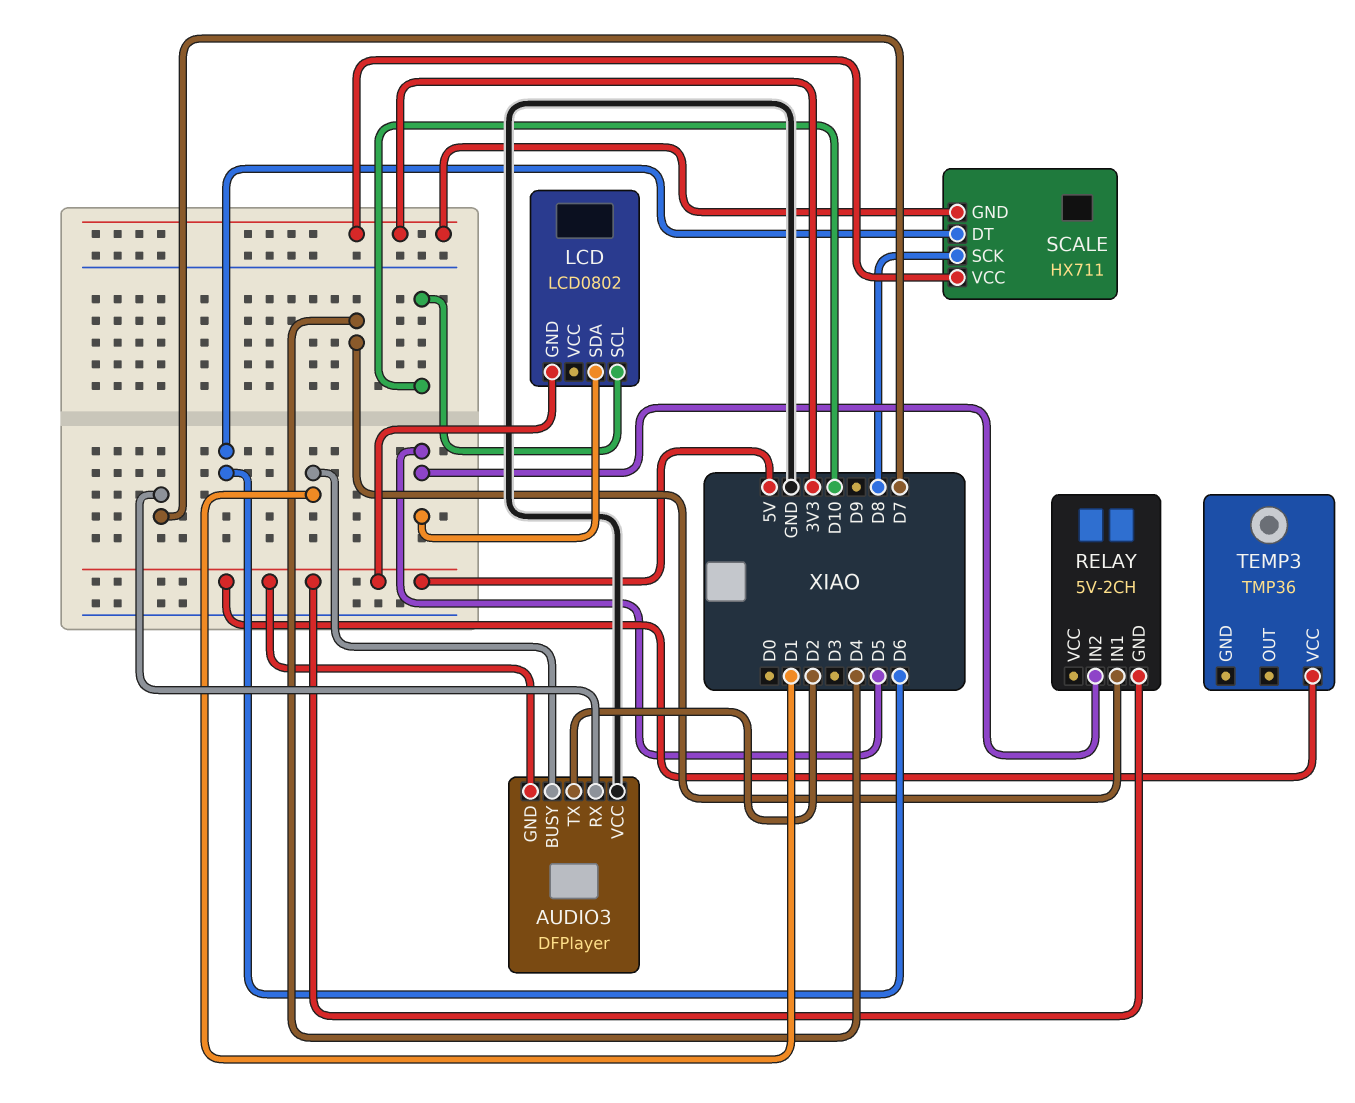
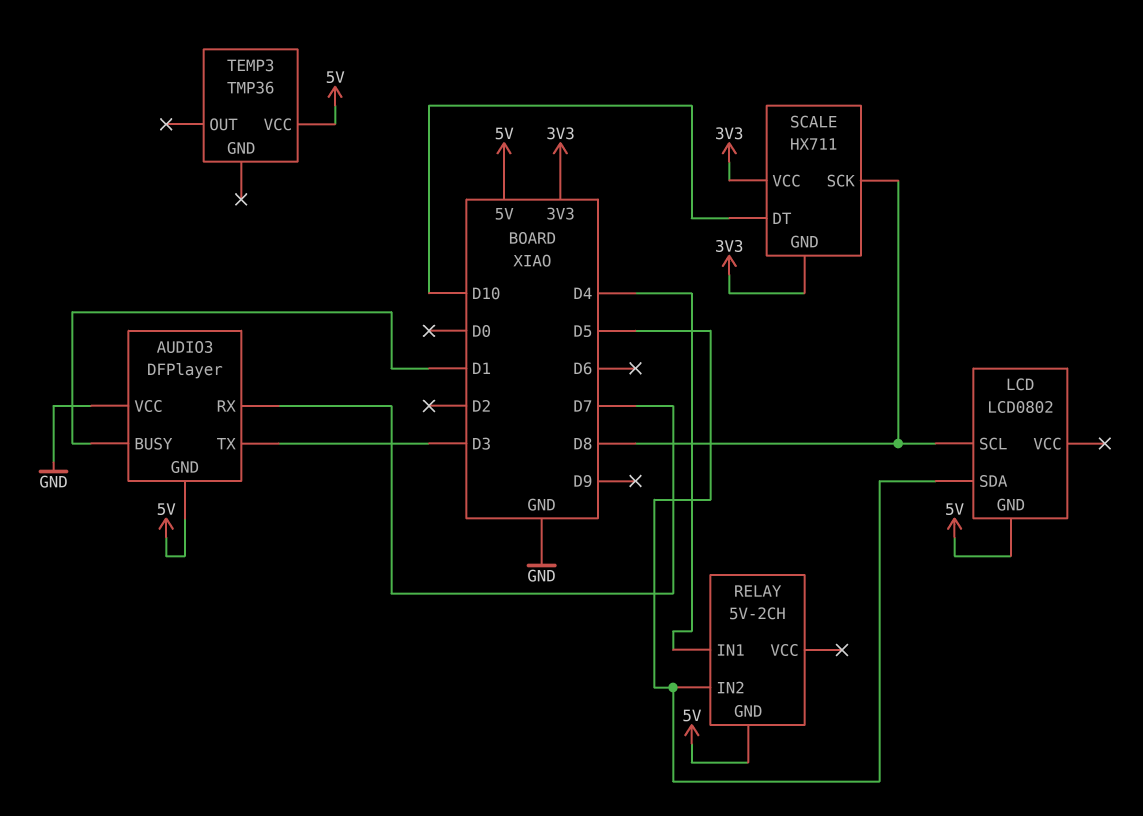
AUDIO3 pin TX: D2 -> D3
LCD pin SCL: D10 -> D8
SCALE pin DT: D6 -> D10

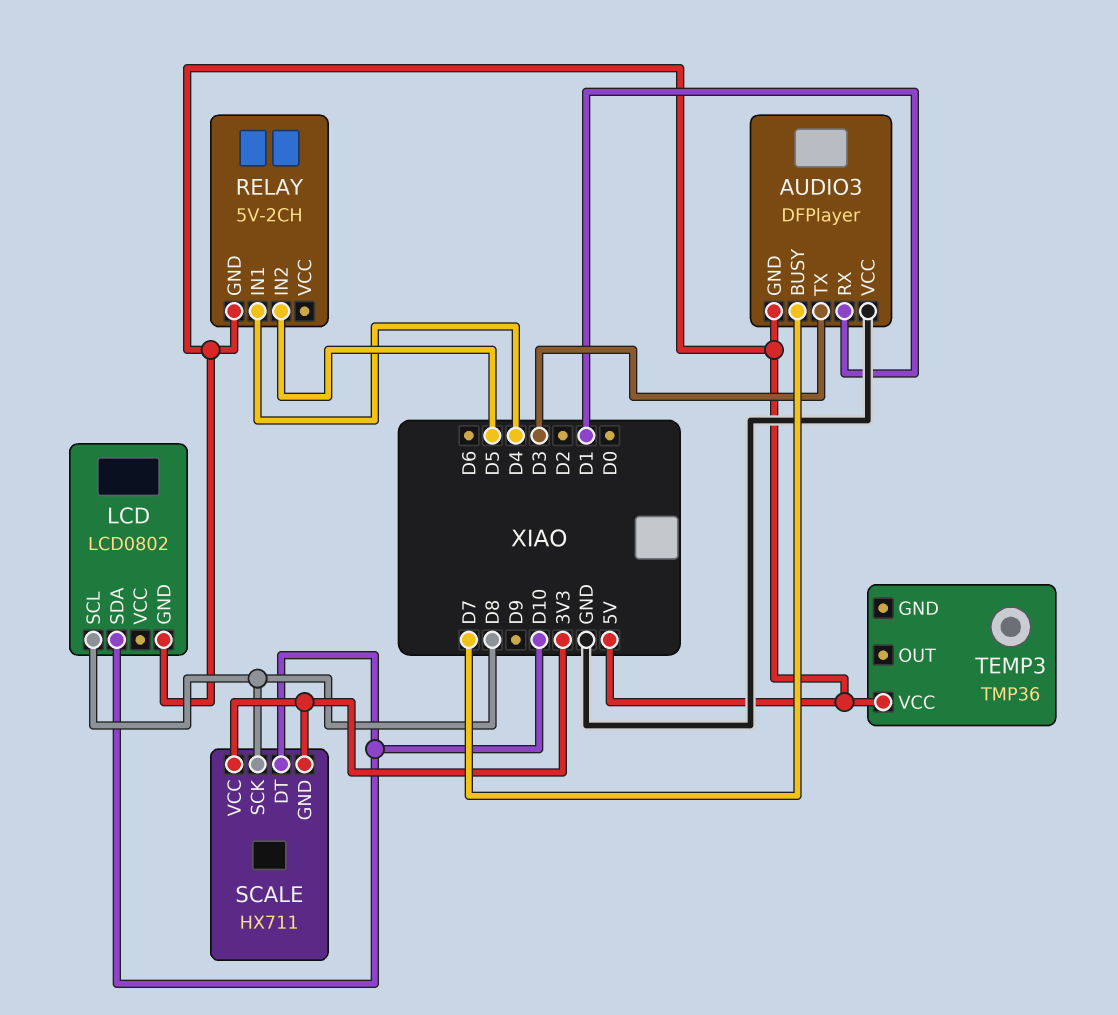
AUDIO3 pin BUSY: D1 -> D7
AUDIO3 pin RX: D7 -> D1
LCD pin SDA: D5 -> D10

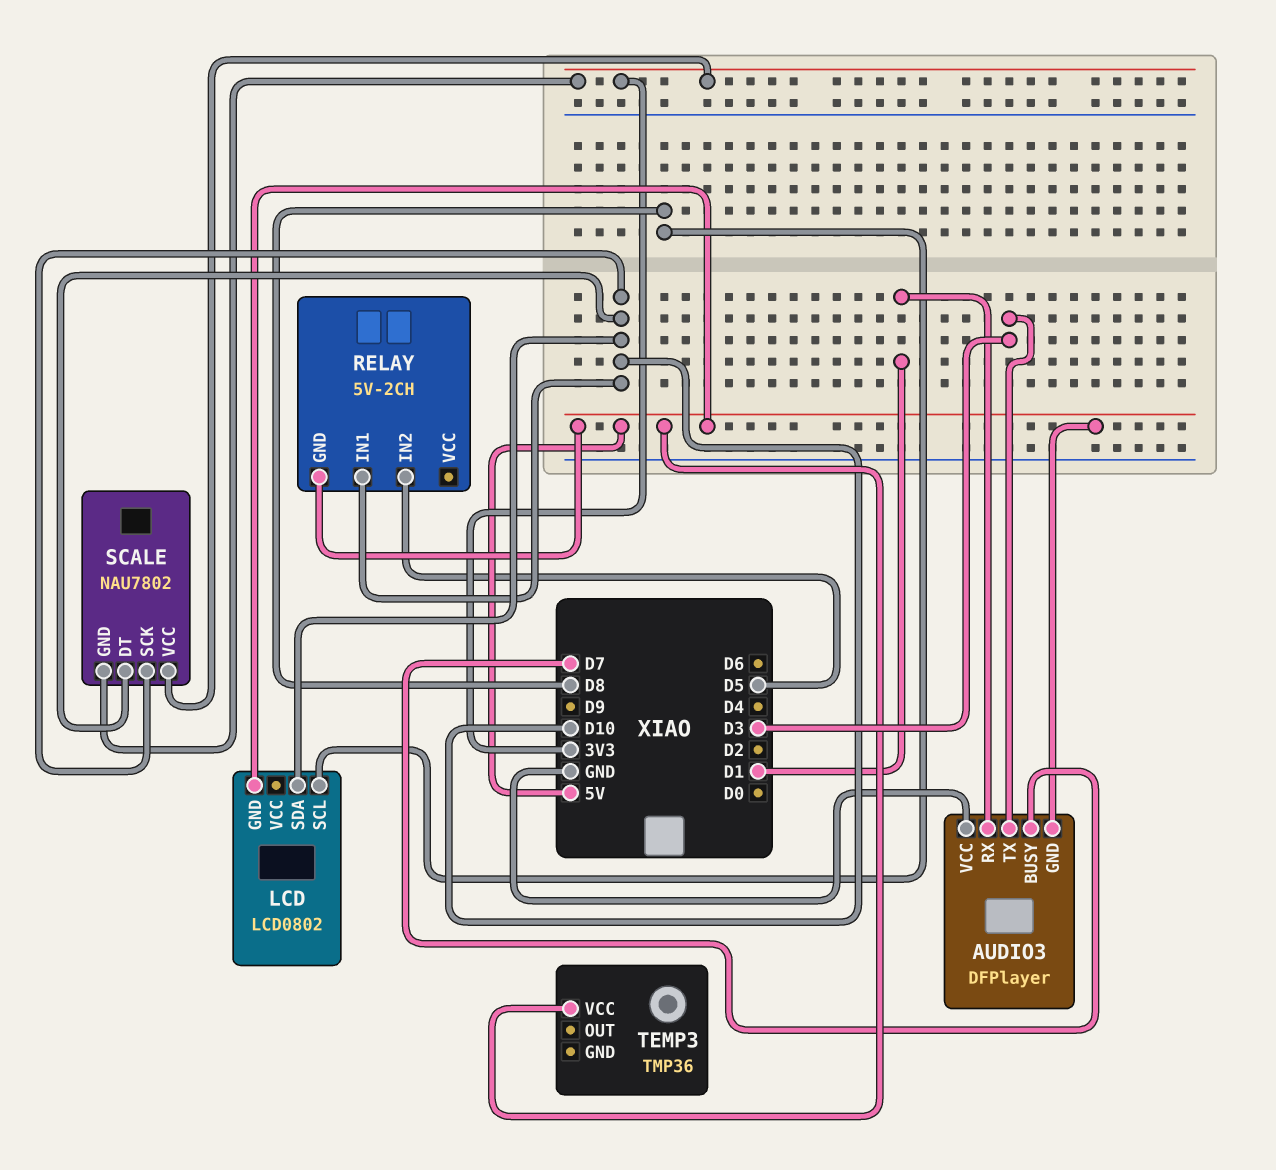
RELAY pin IN1: D4 -> D10
SCALE: HX711 -> NAU7802
SCALE pin SCK: D8 -> D10

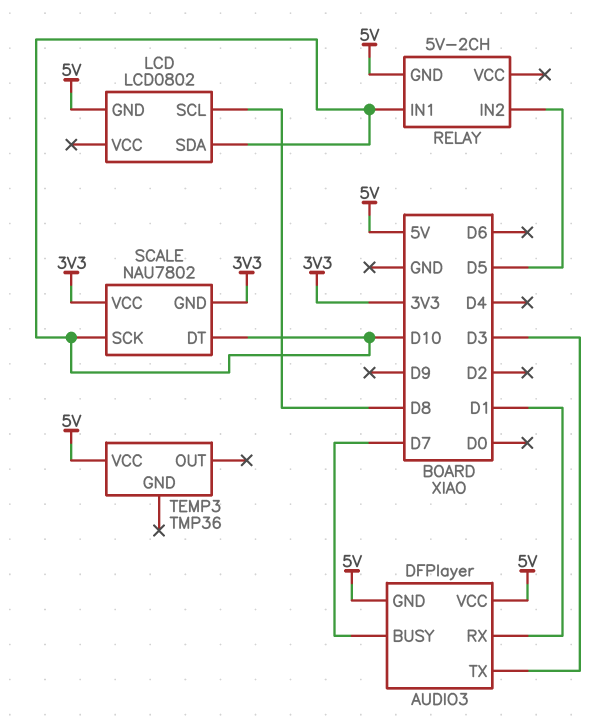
AUDIO3 pin VCC: GND -> 5V

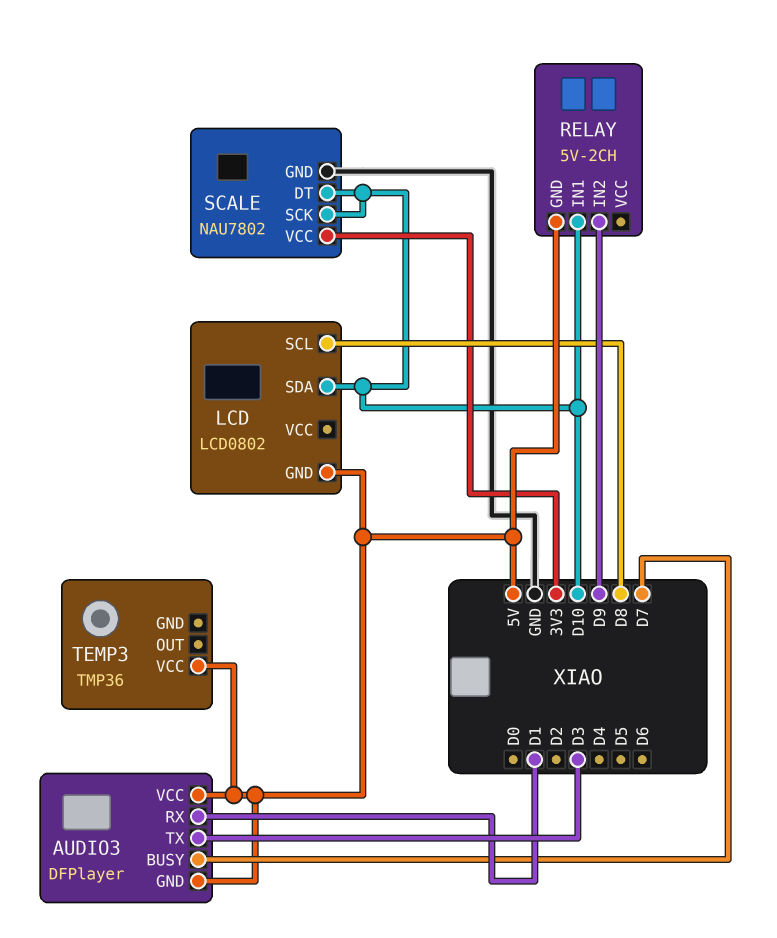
RELAY pin IN2: D5 -> D9
SCALE pin GND: 3V3 -> GND

